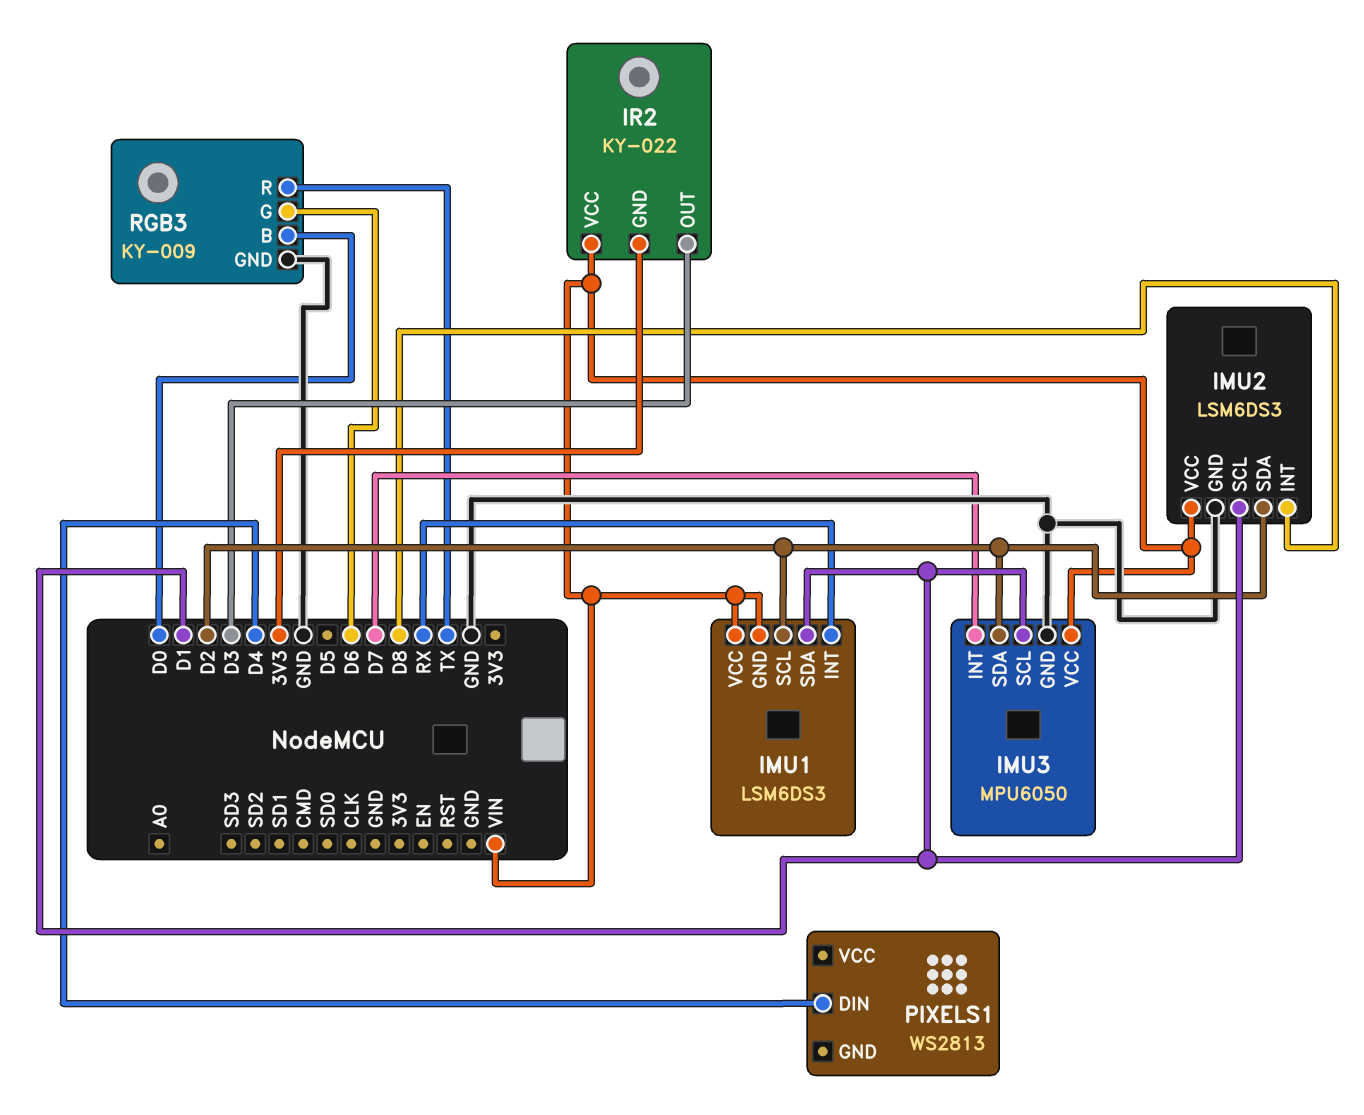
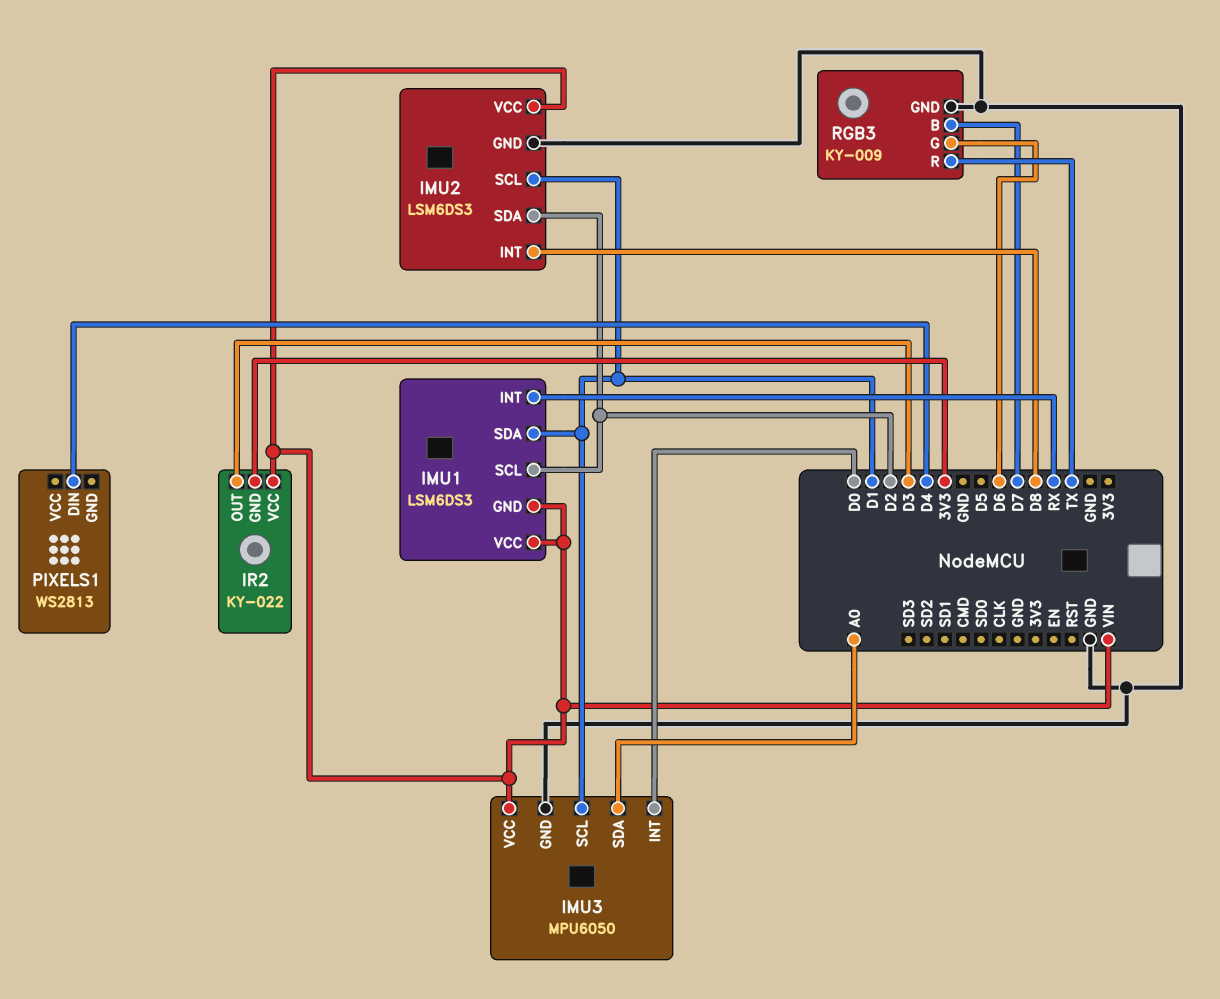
IMU3 pin INT: D7 -> D0
IMU3 pin SDA: D2 -> A0
RGB3 pin B: D0 -> D7

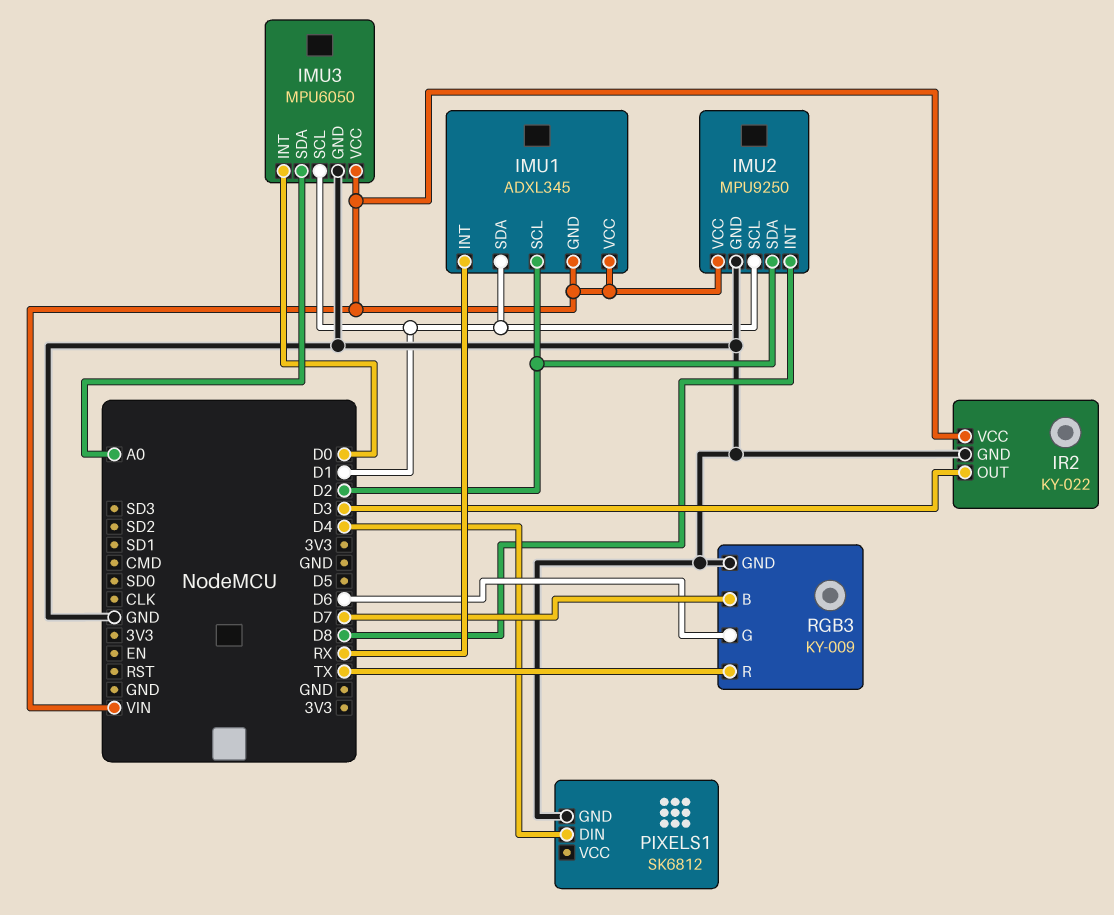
IMU1: LSM6DS3 -> ADXL345
IMU2: LSM6DS3 -> MPU9250
IR2 pin GND: 3V3 -> GND
PIXELS1: WS2813 -> SK6812
PIXELS1 pin GND: none -> GND

